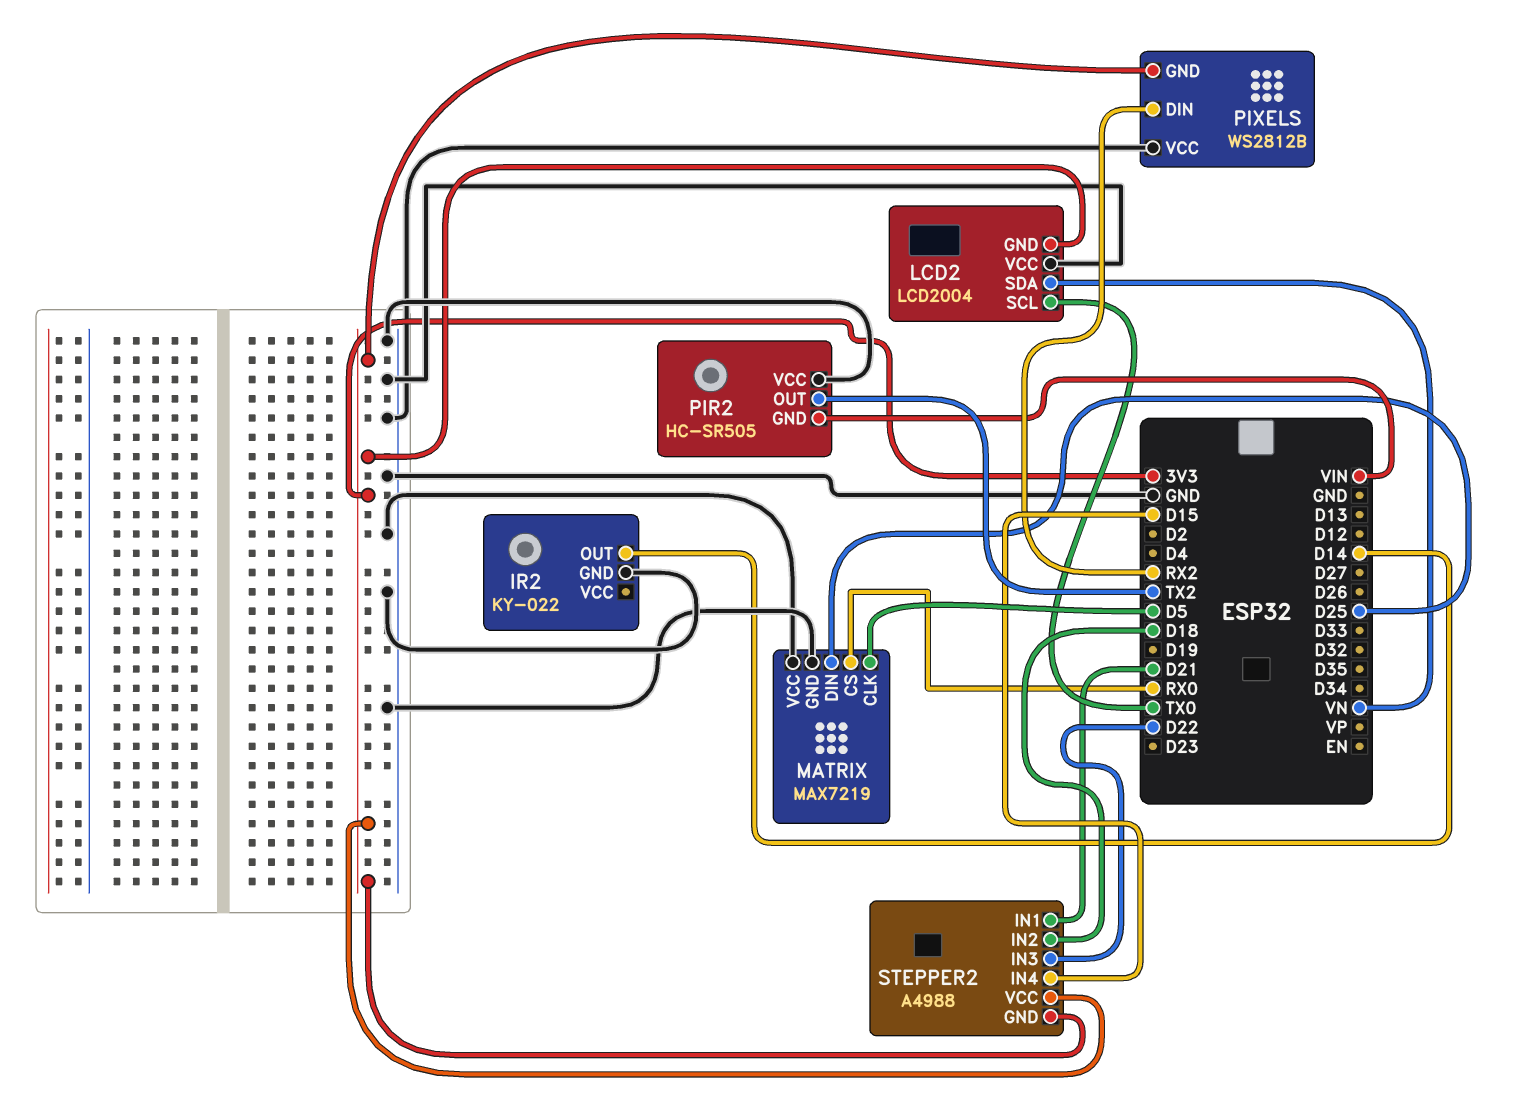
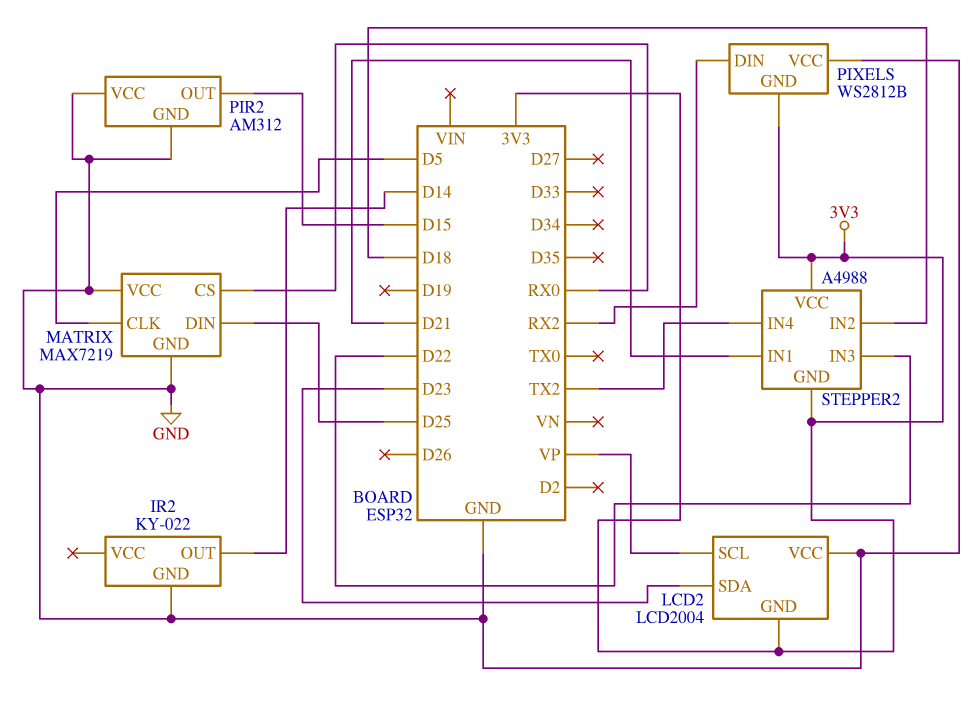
LCD2 pin SCL: TX0 -> VP
LCD2 pin SDA: VN -> D23
PIR2: HC-SR505 -> AM312
PIR2 pin GND: VIN -> GND
PIR2 pin OUT: TX2 -> D15
STEPPER2 pin IN4: D15 -> TX2

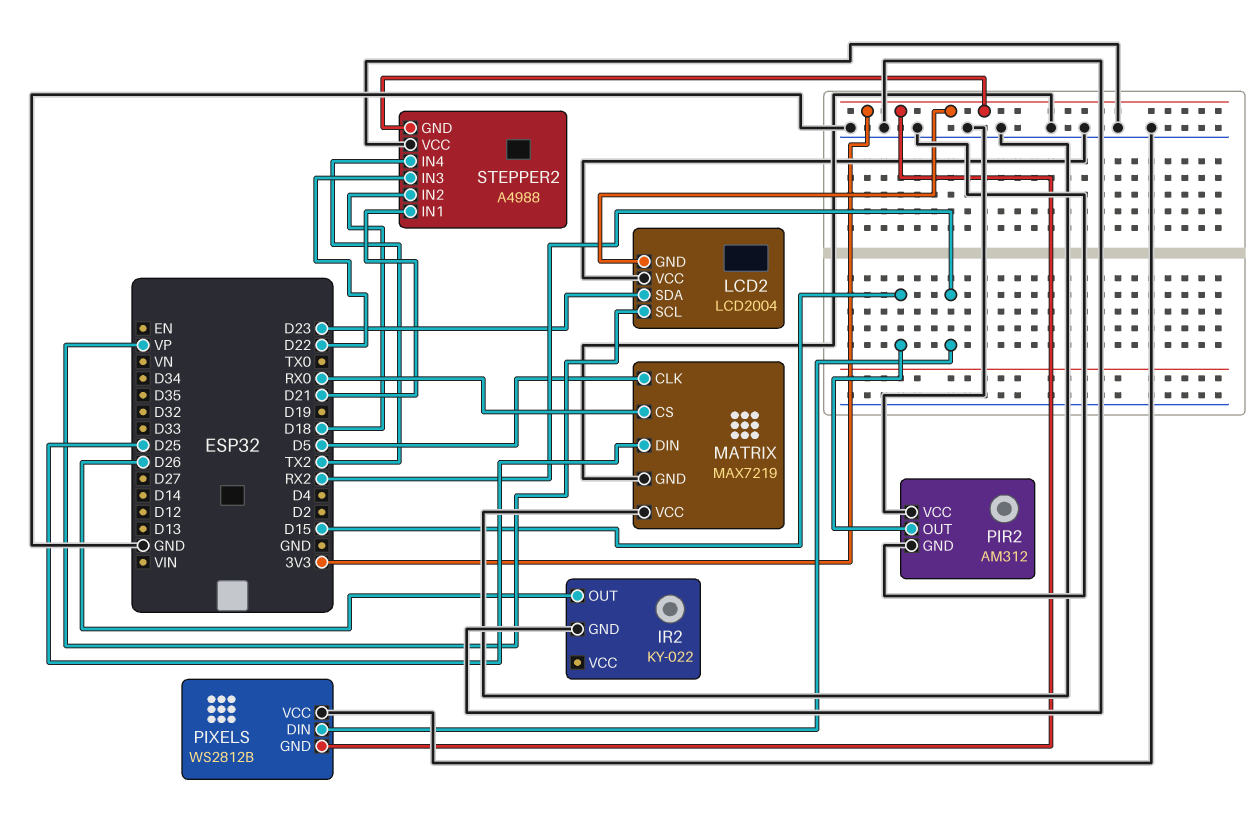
IR2 pin OUT: D14 -> D26
STEPPER2 pin VCC: 3V3 -> GND

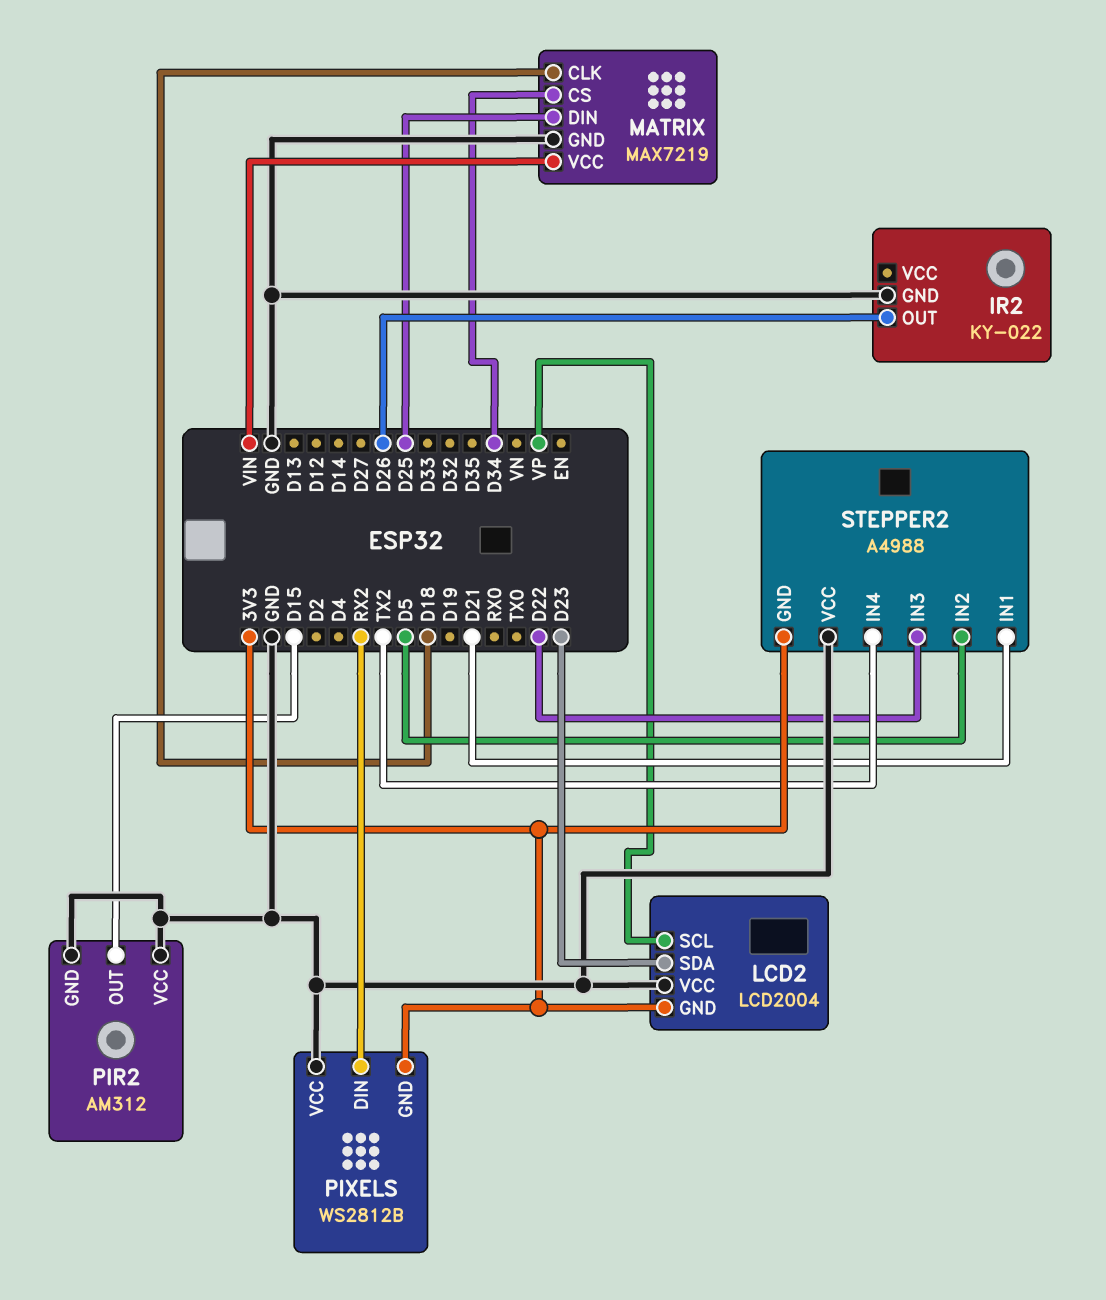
MATRIX pin CLK: D5 -> D18
MATRIX pin CS: RX0 -> D34
MATRIX pin VCC: GND -> VIN
STEPPER2 pin IN2: D18 -> D5

